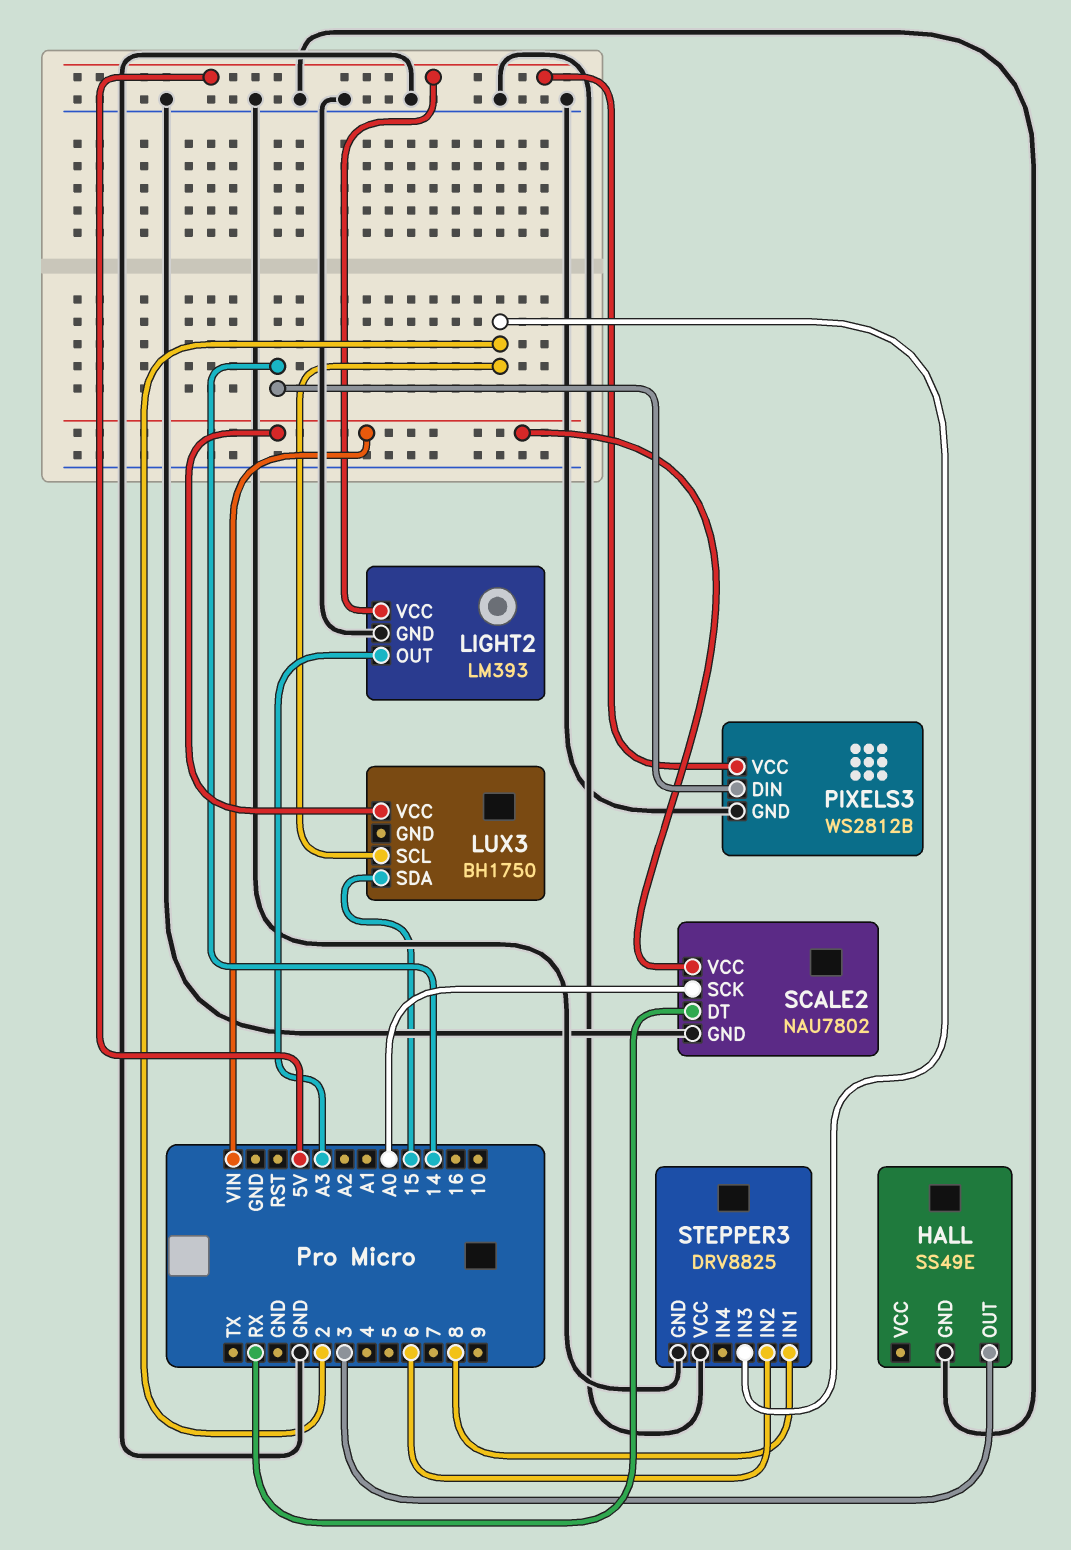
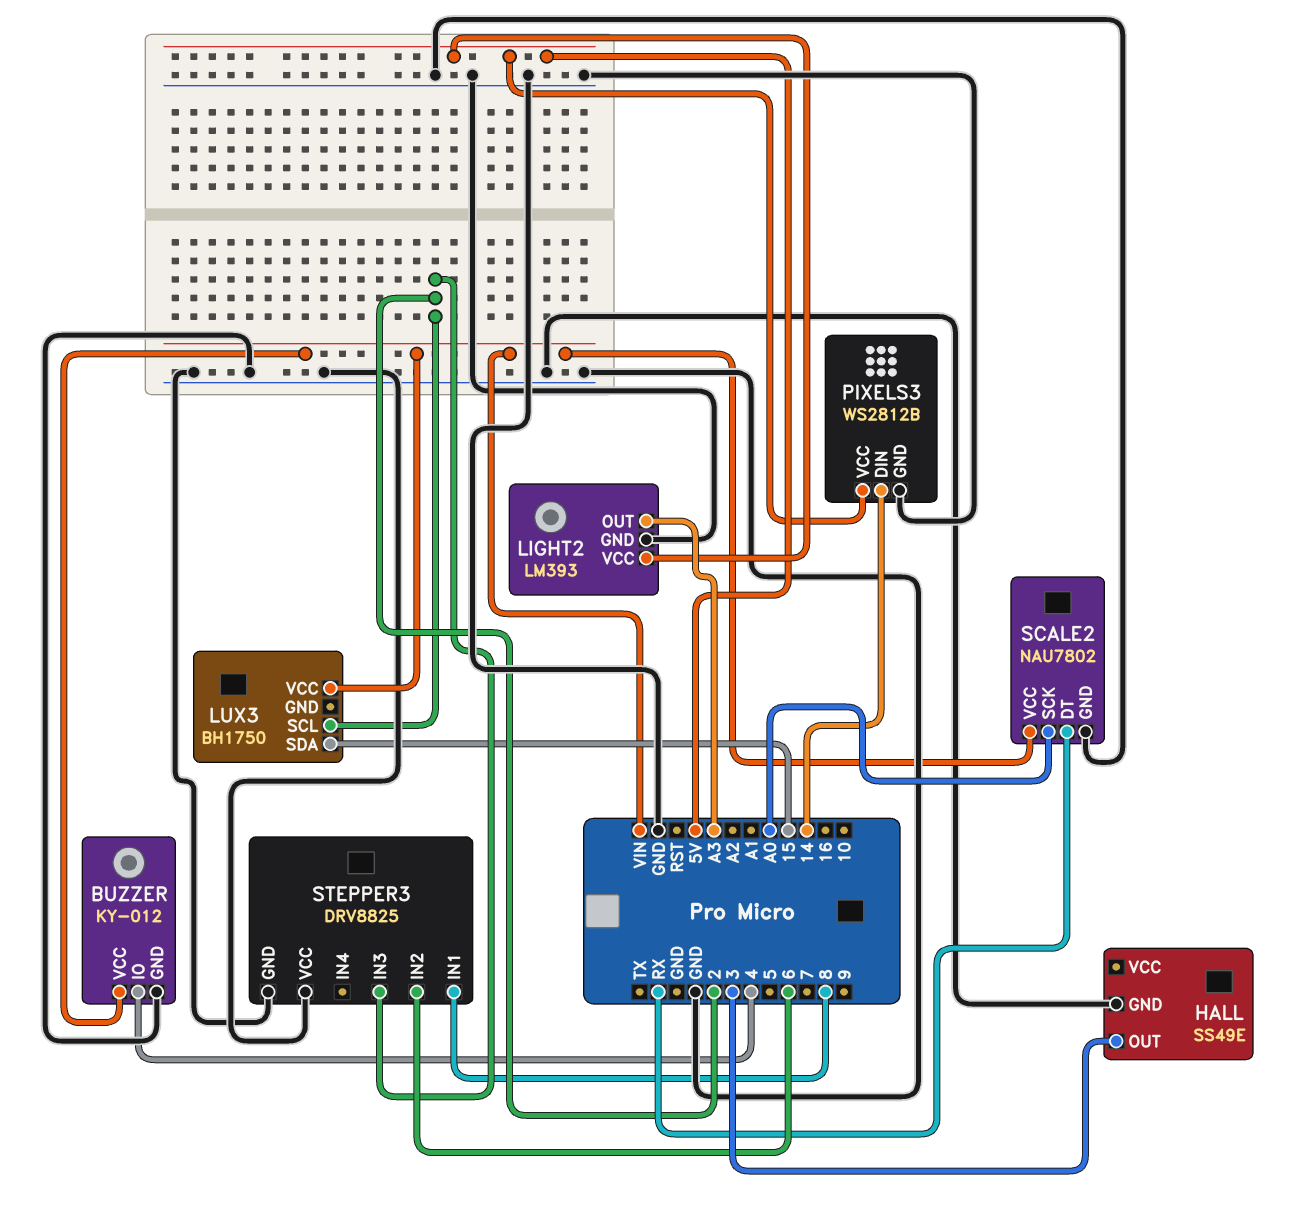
BUZZER: none -> KY-012
BUZZER pin GND: none -> GND
BUZZER pin IO: none -> 4
BUZZER pin VCC: none -> VIN

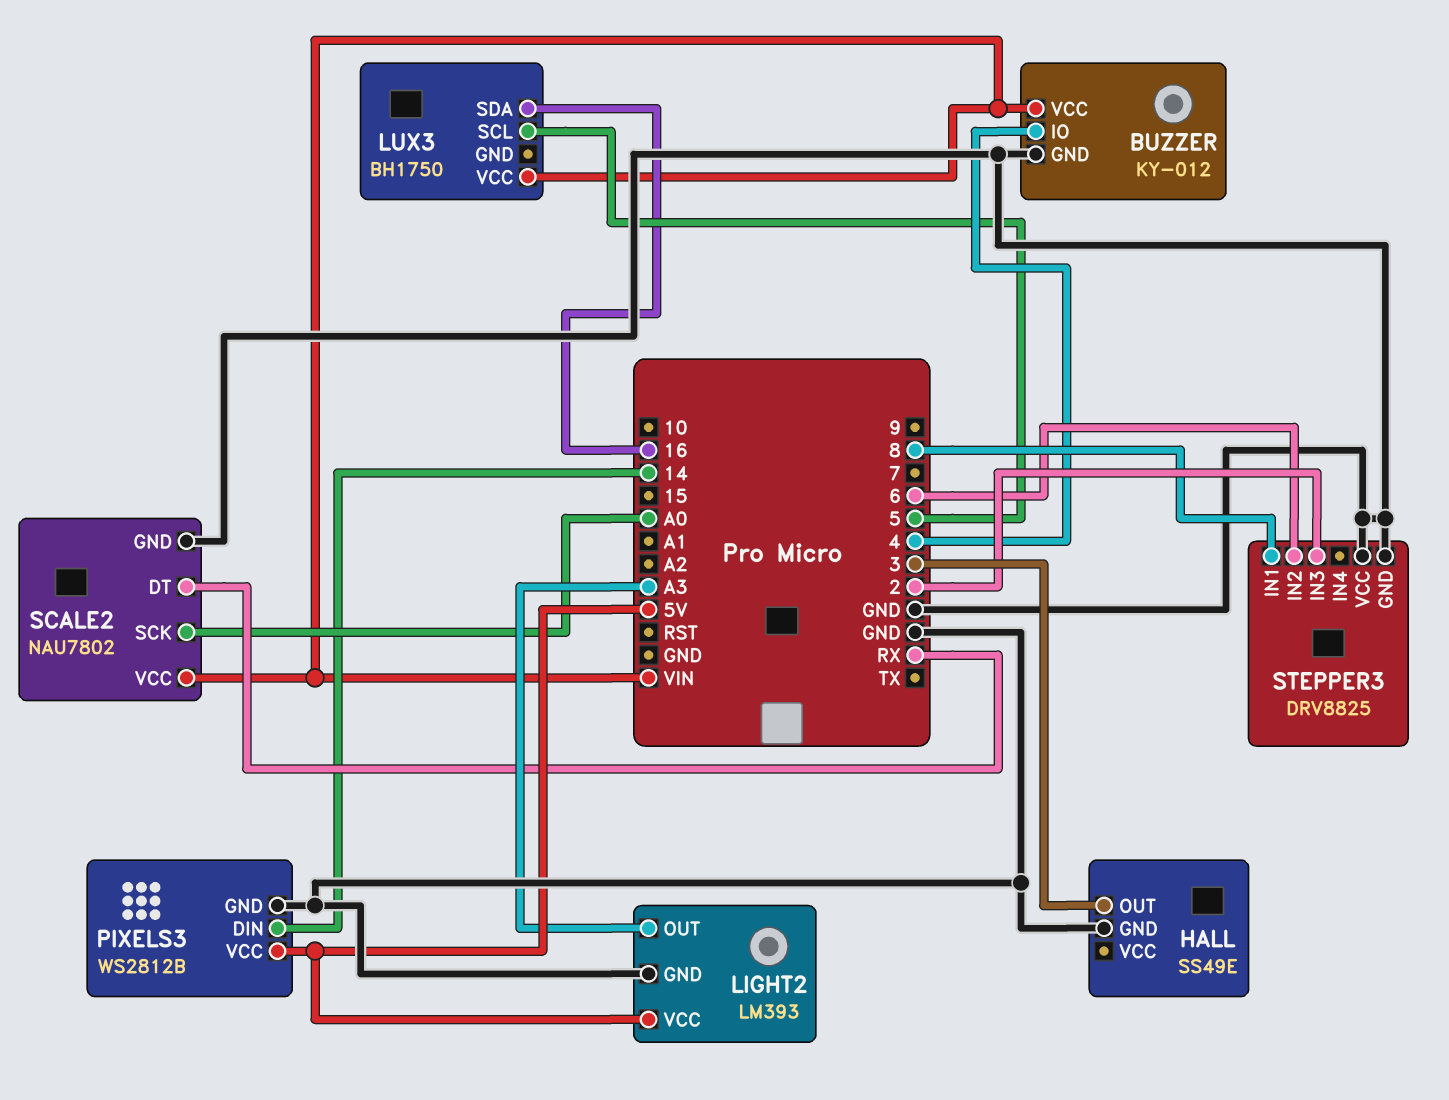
LUX3 pin SCL: 2 -> 5
LUX3 pin SDA: 15 -> 16

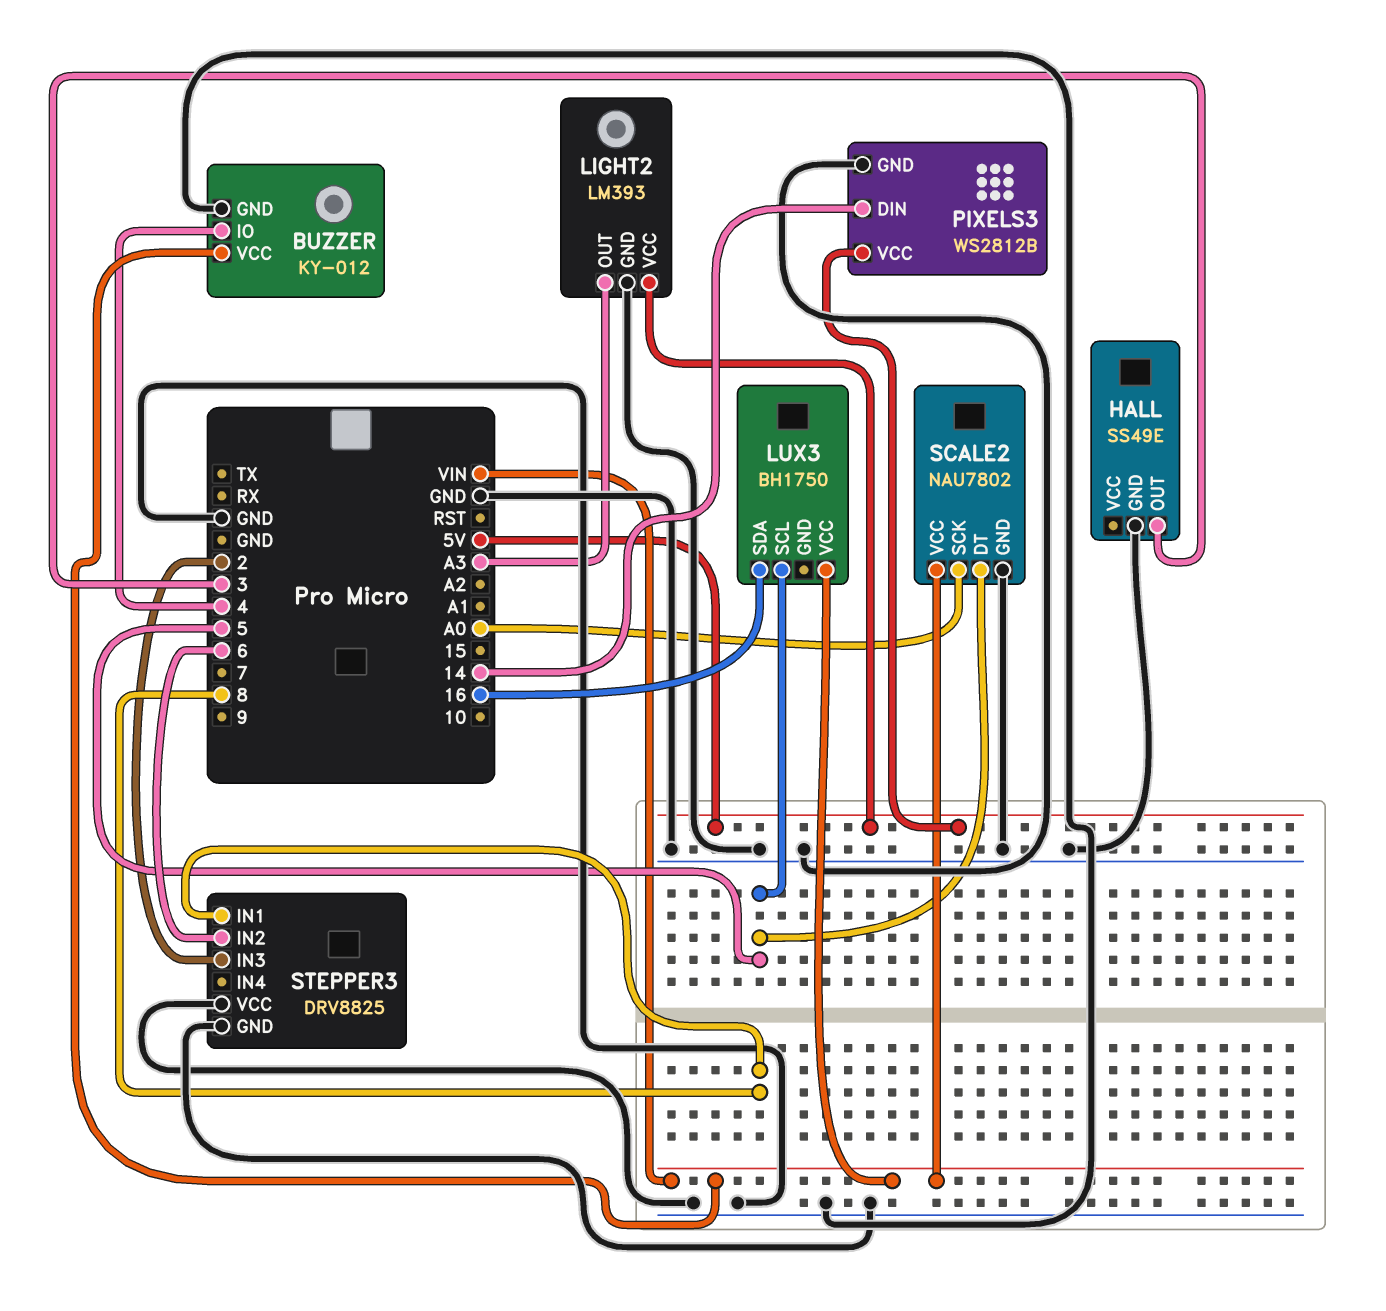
SCALE2 pin DT: RX -> 5

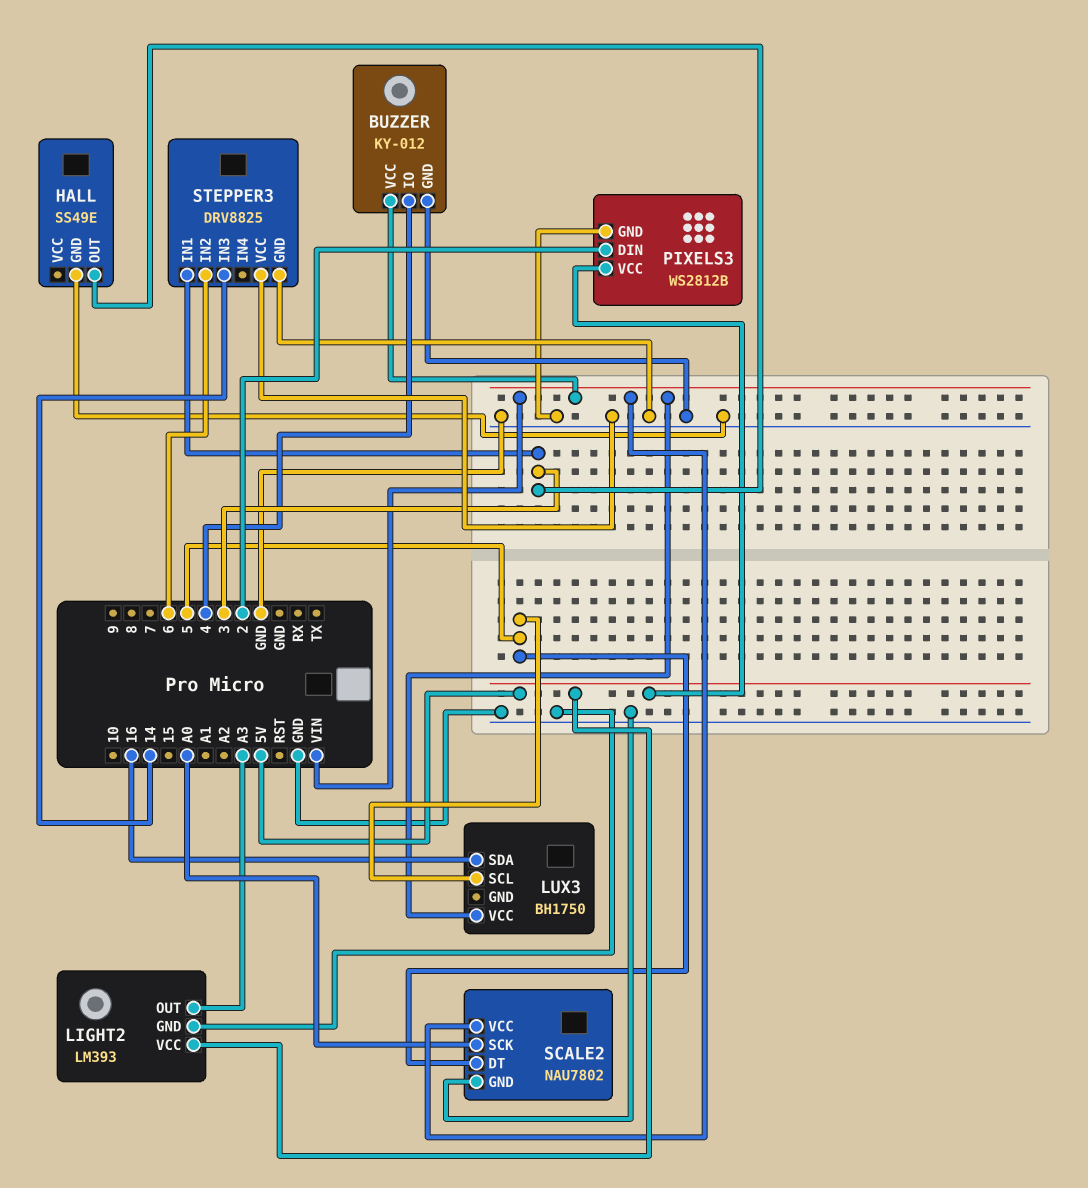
PIXELS3 pin DIN: 14 -> 2
STEPPER3 pin IN1: 8 -> 3
STEPPER3 pin IN3: 2 -> 14

